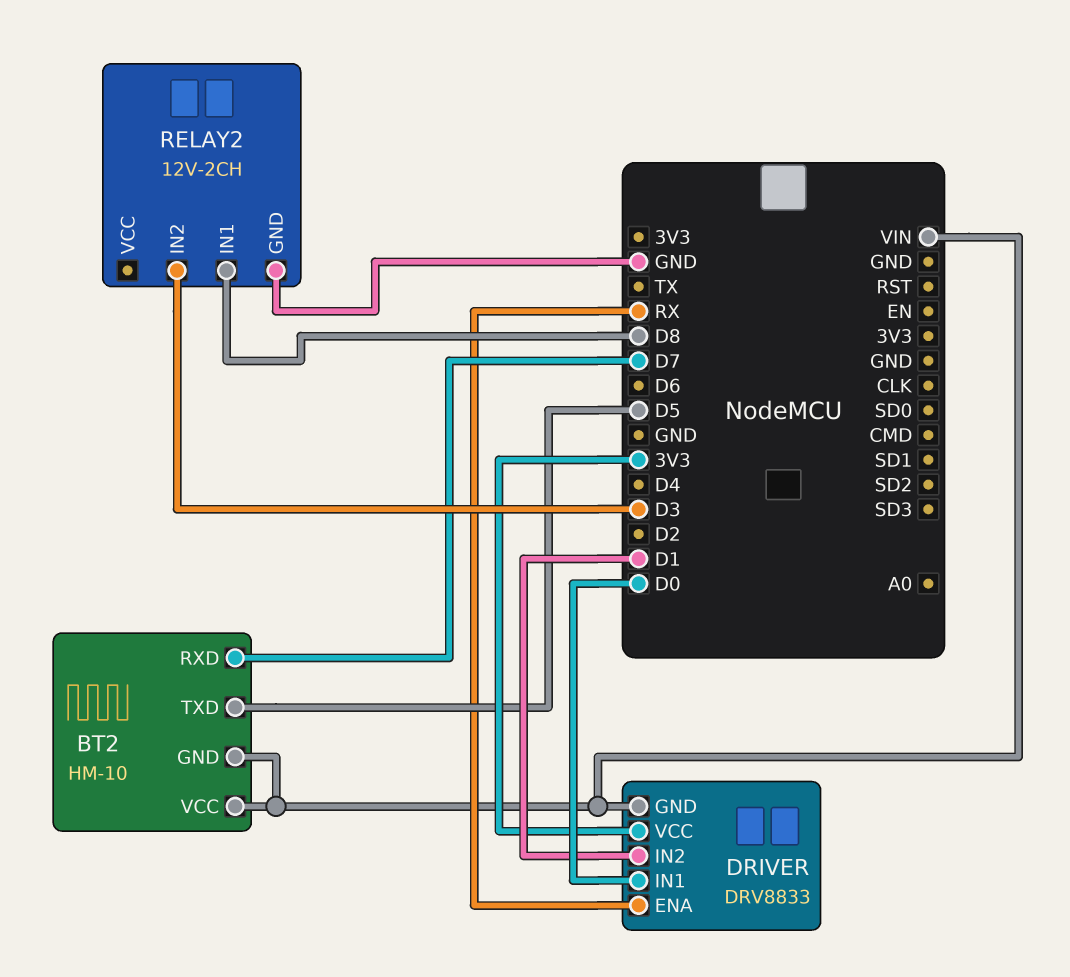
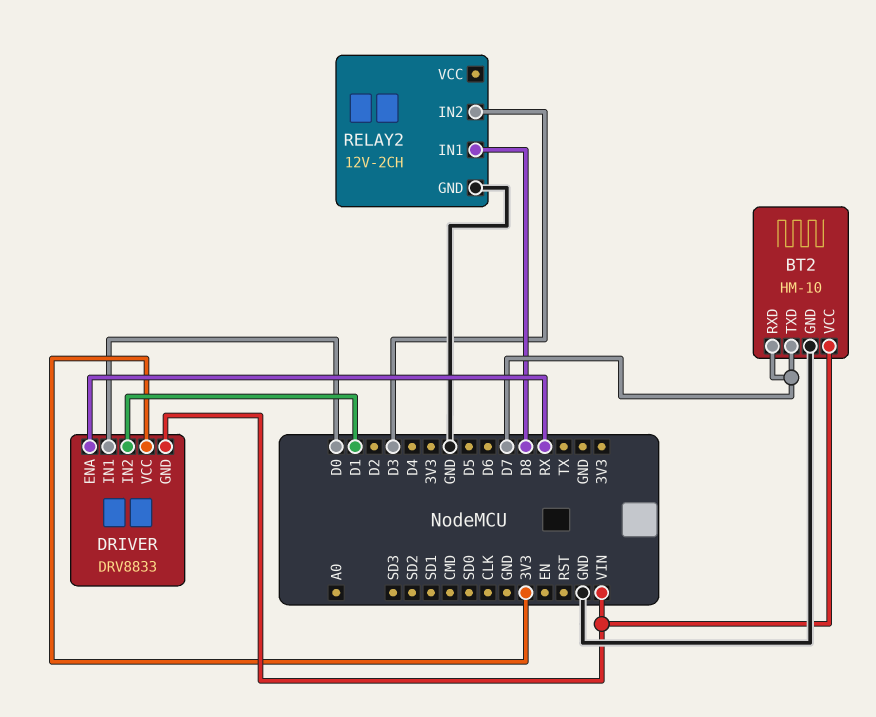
BT2 pin GND: VIN -> GND
BT2 pin TXD: D5 -> D7

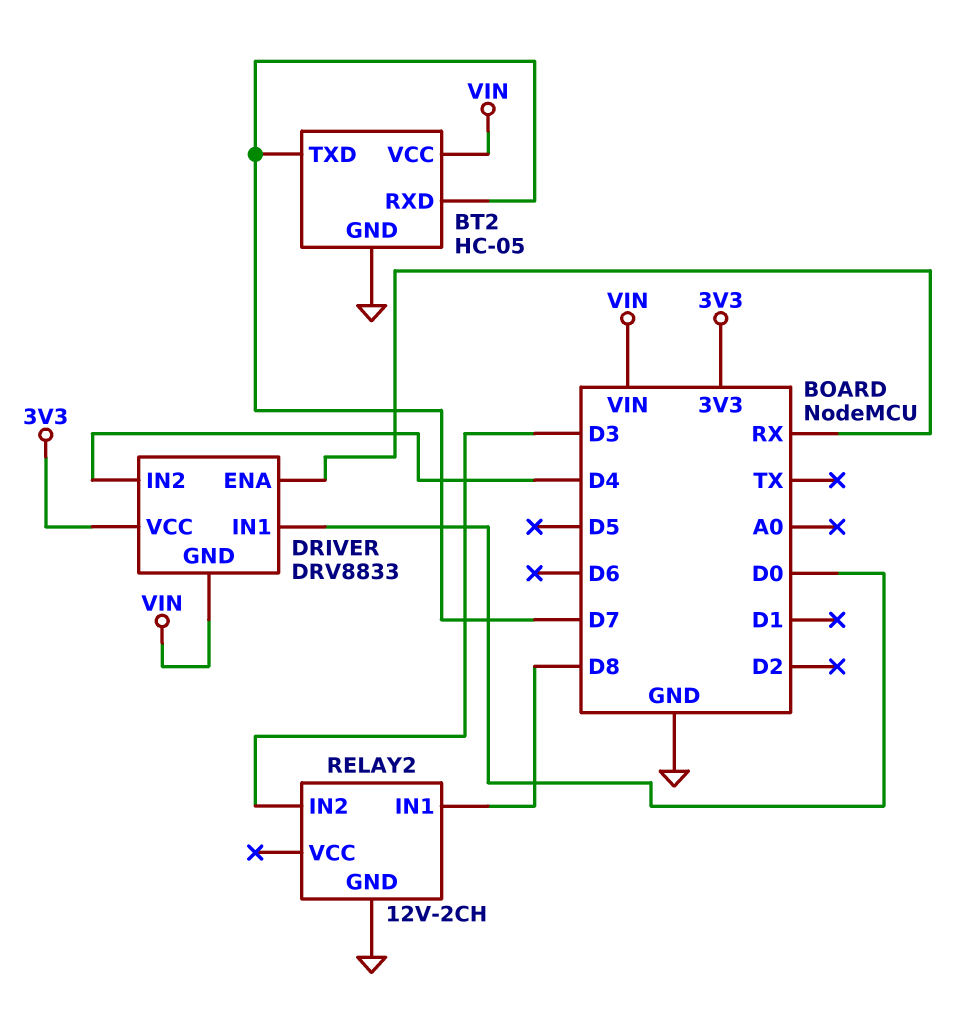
BT2: HM-10 -> HC-05
DRIVER pin IN2: D1 -> D4

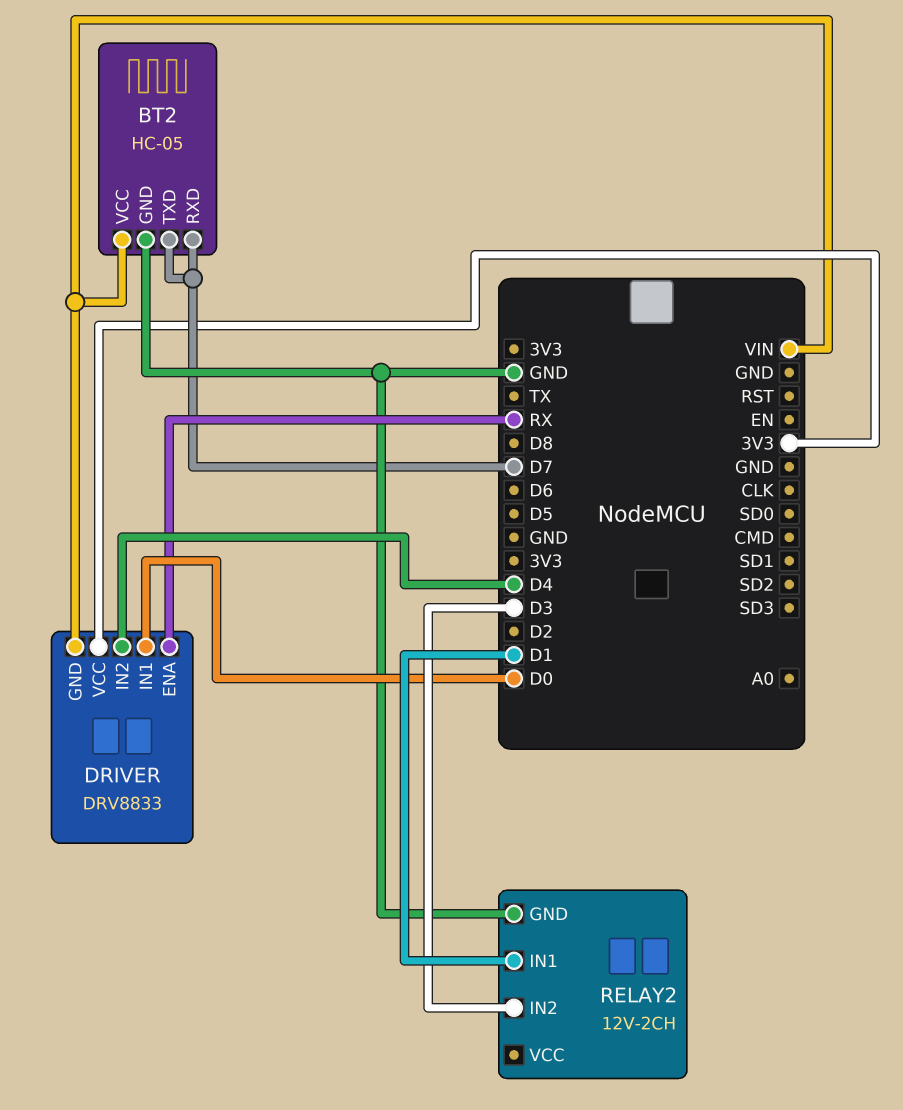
RELAY2 pin IN1: D8 -> D1

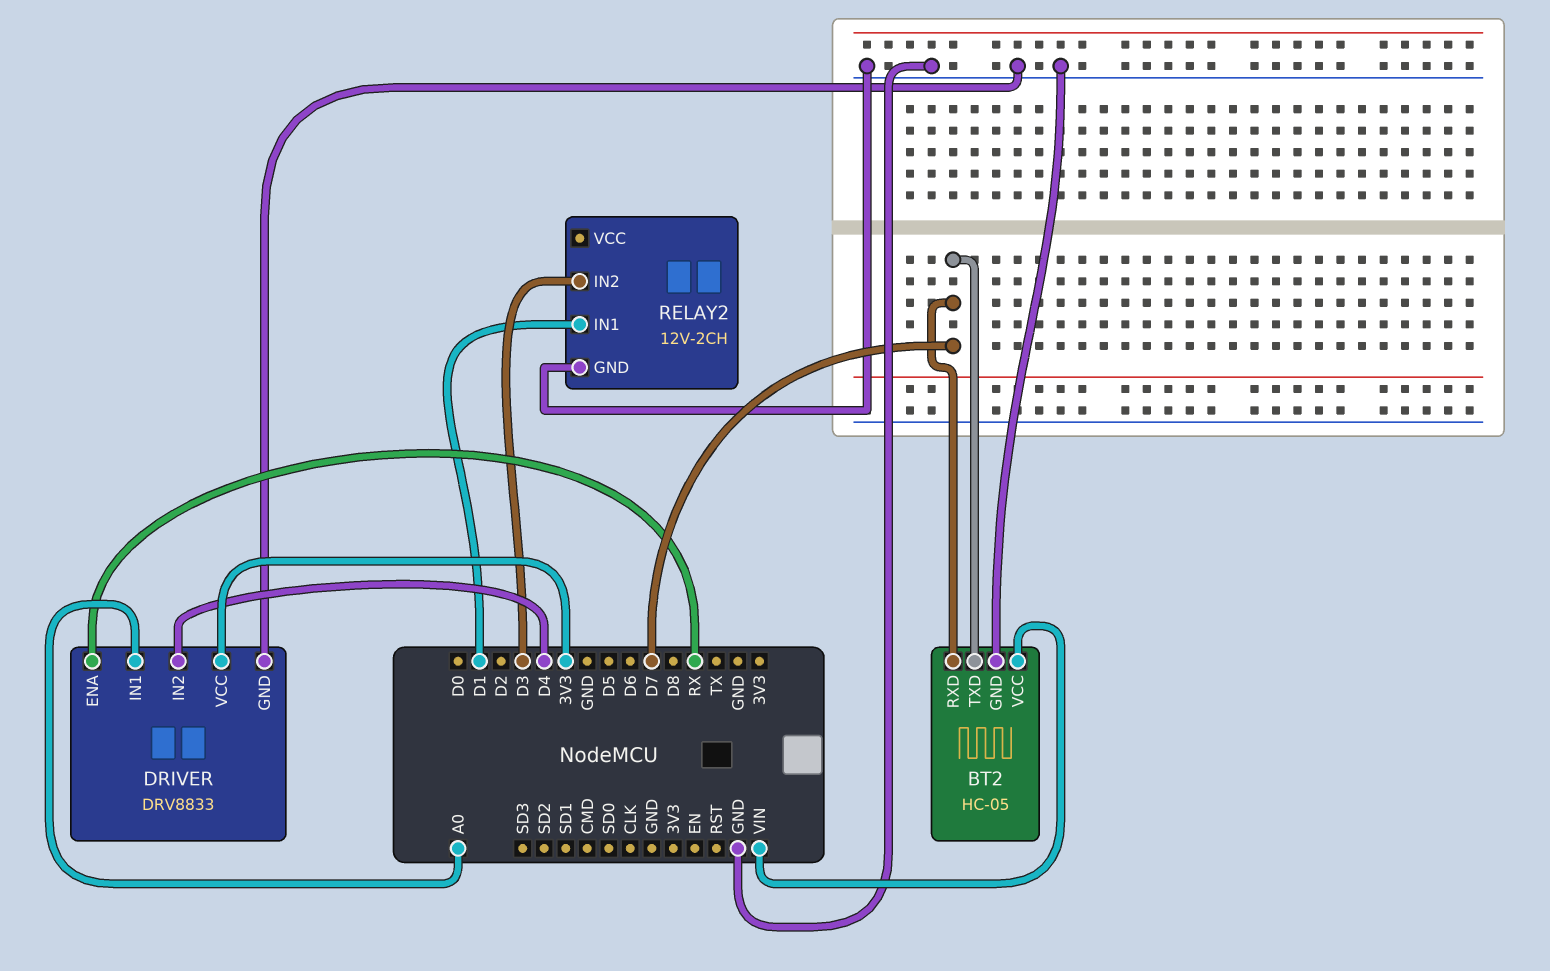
DRIVER pin GND: VIN -> GND
DRIVER pin IN1: D0 -> A0

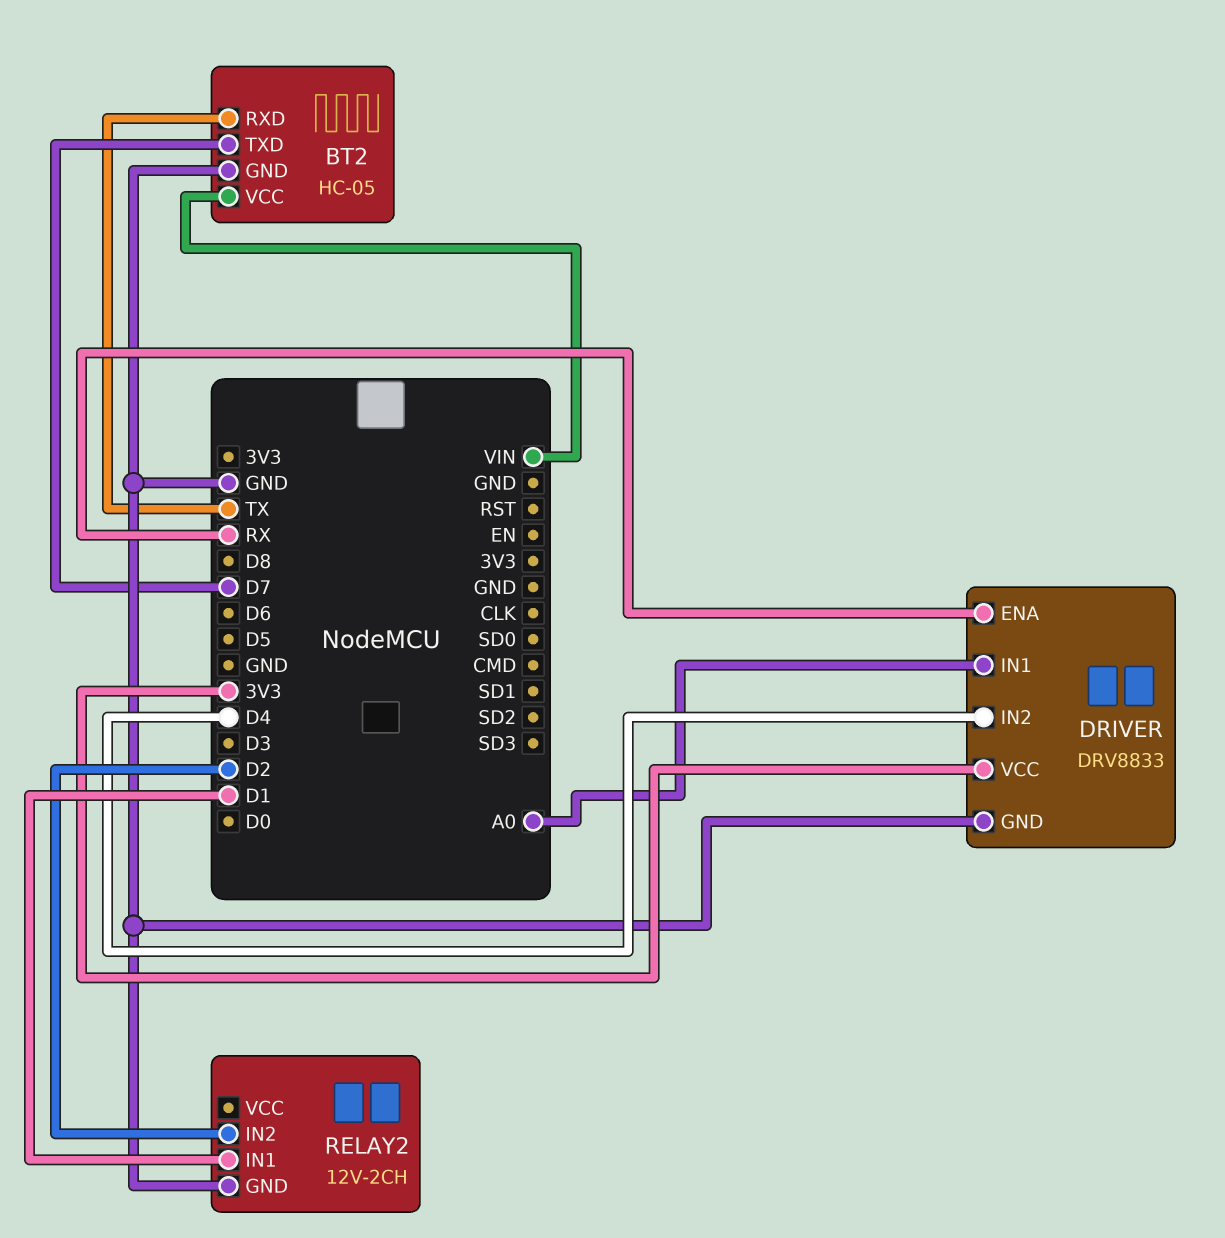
BT2 pin RXD: D7 -> TX
RELAY2 pin IN2: D3 -> D2

